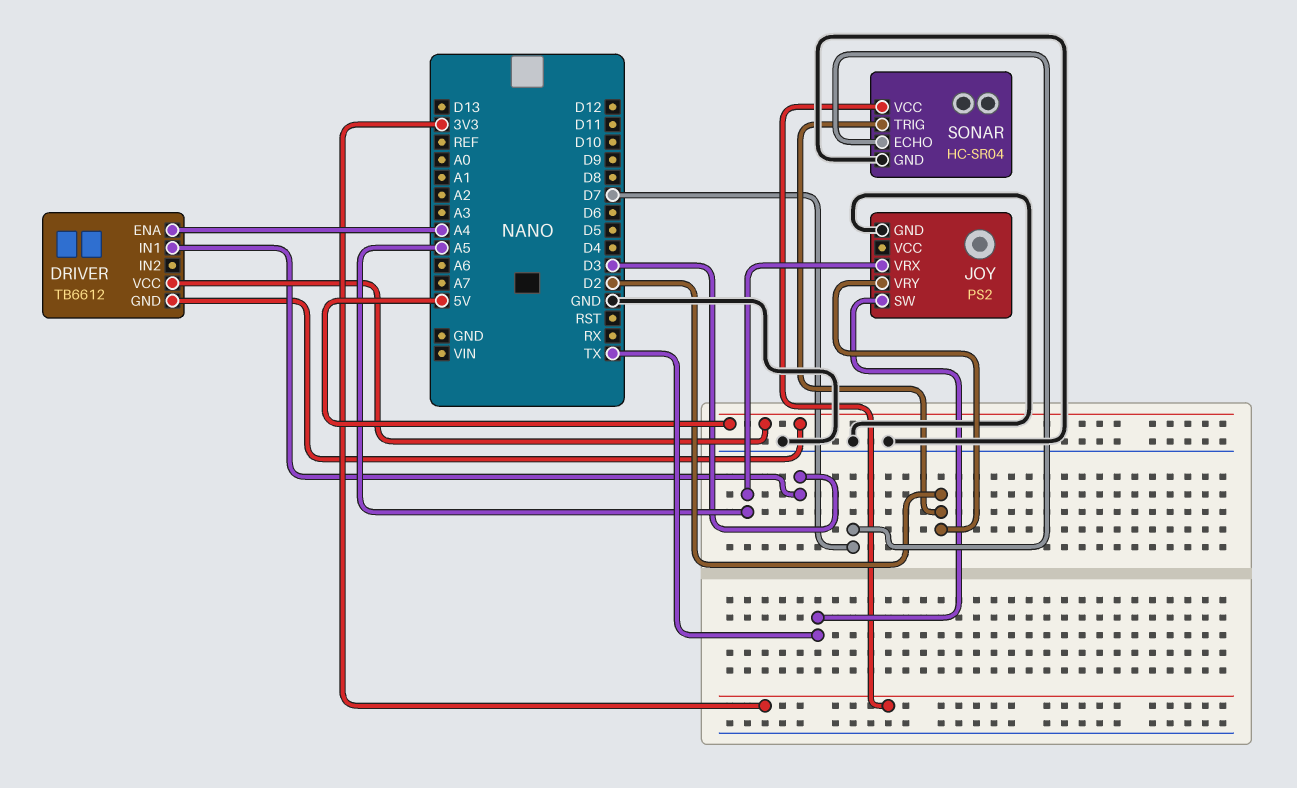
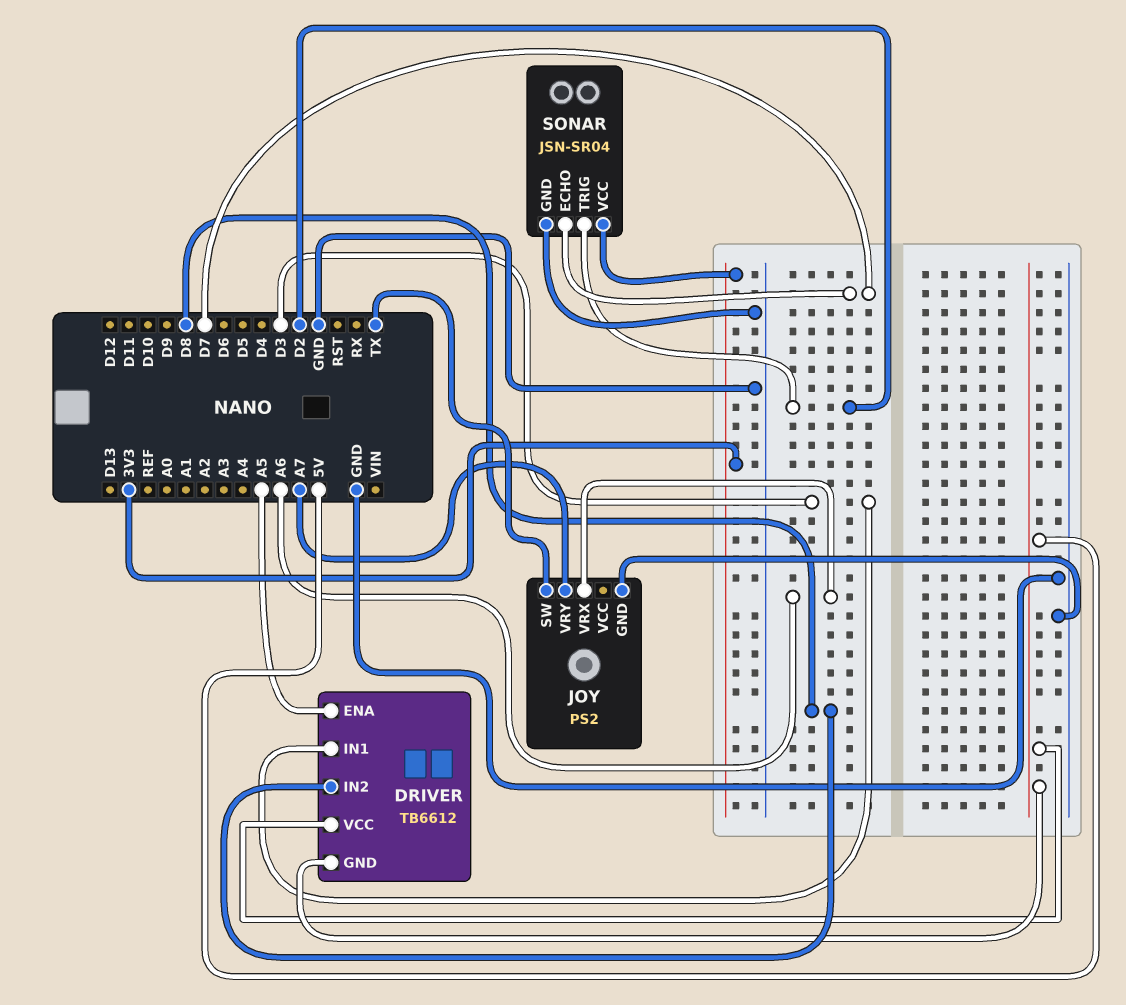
DRIVER pin ENA: A4 -> A5
DRIVER pin IN2: none -> D8
JOY pin VRX: A5 -> A6
JOY pin VRY: D2 -> A7
SONAR: HC-SR04 -> JSN-SR04

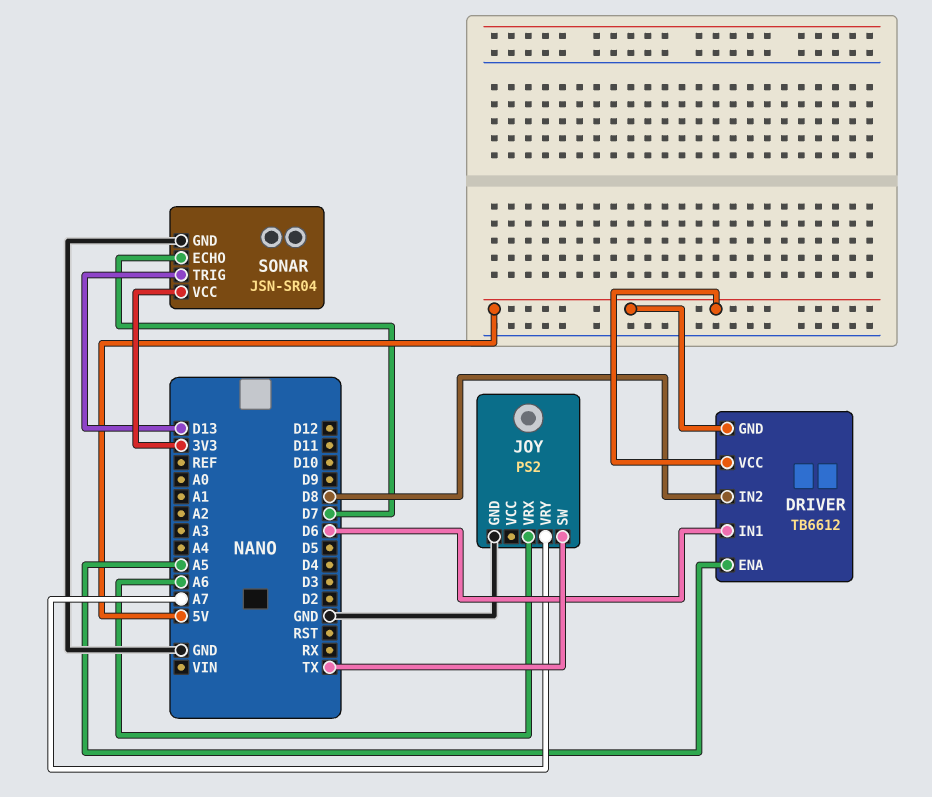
DRIVER pin IN1: D3 -> D6
SONAR pin TRIG: D2 -> D13

